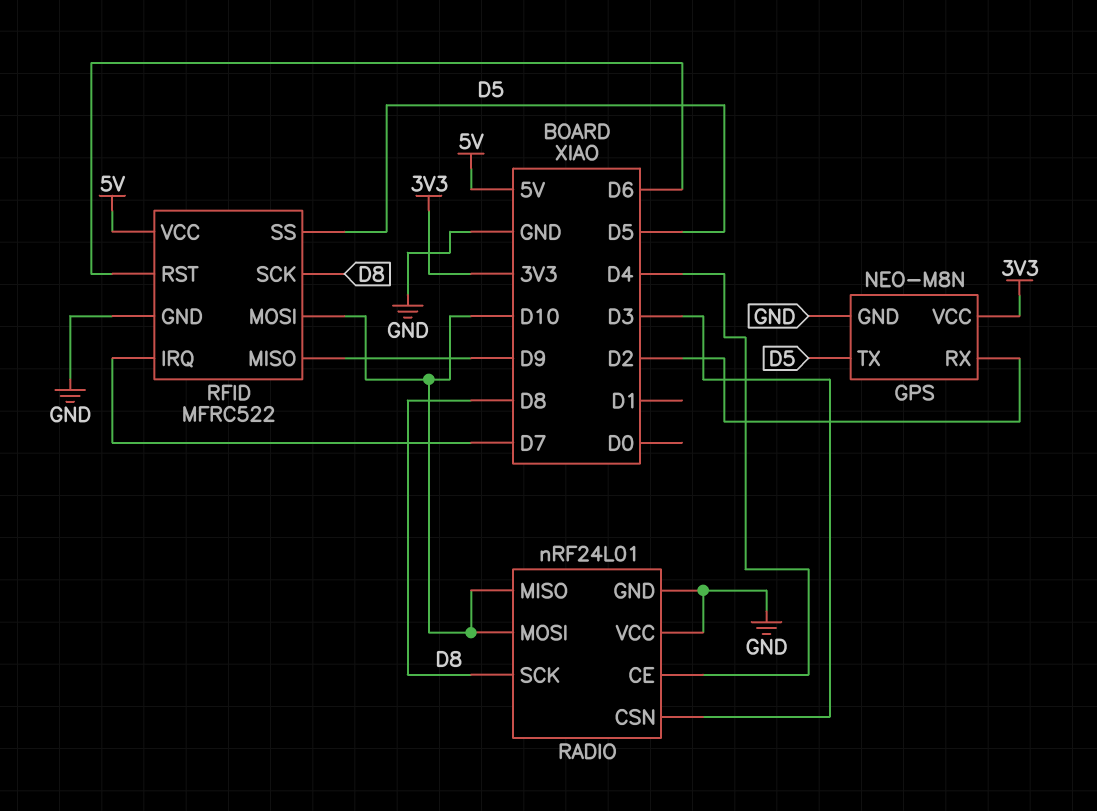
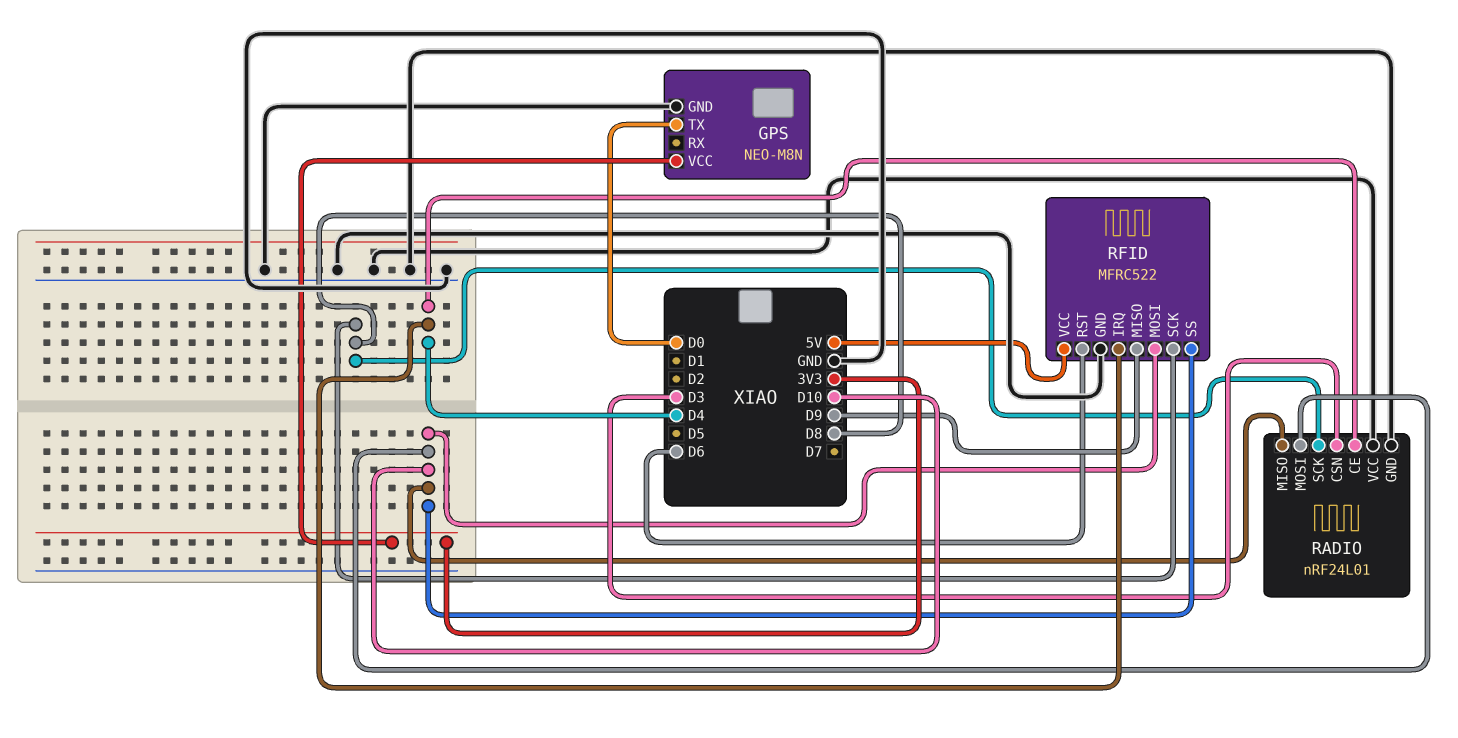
GPS pin RX: D2 -> none
GPS pin TX: D5 -> D0
RFID pin IRQ: D7 -> D4
RFID pin SS: D5 -> D10

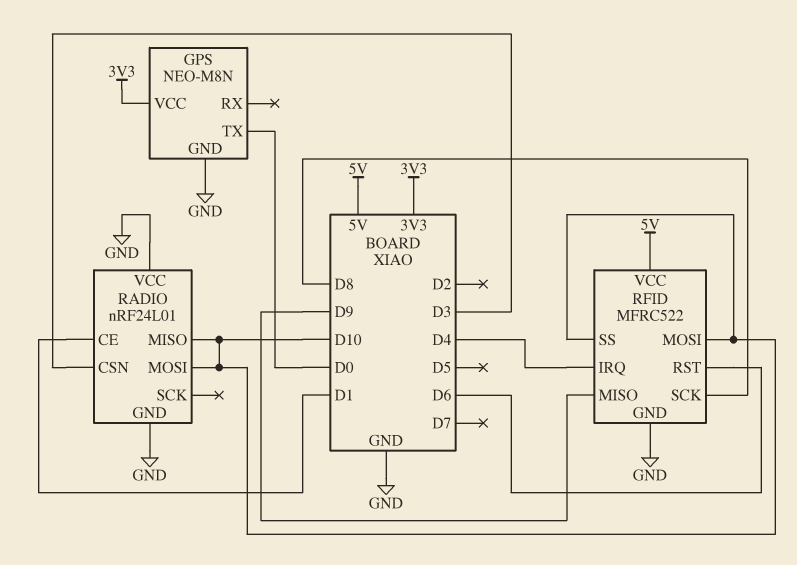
RADIO pin CE: D4 -> D1
RADIO pin SCK: D8 -> none

